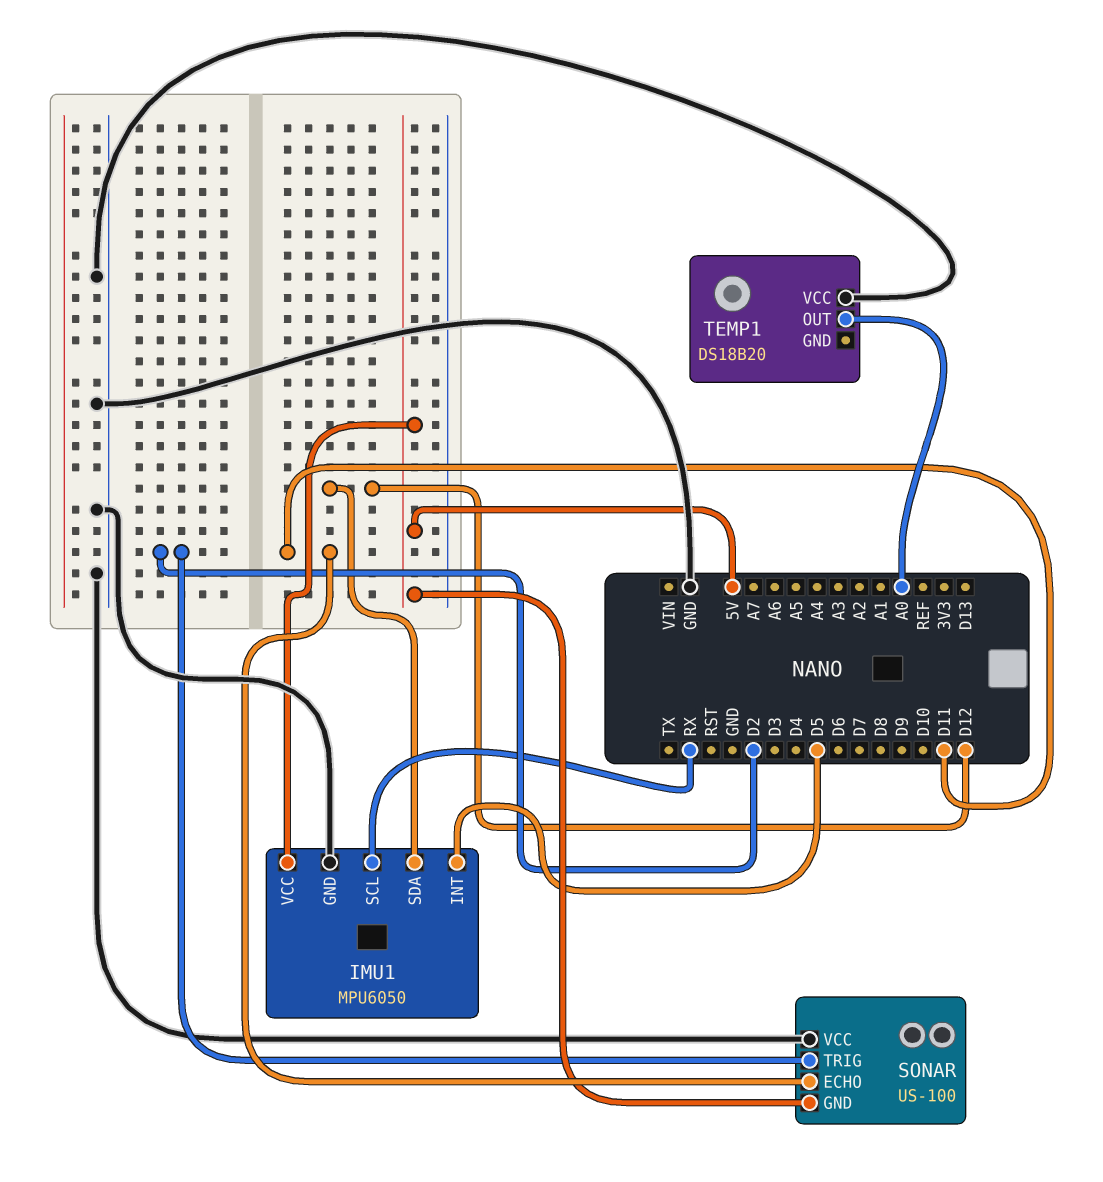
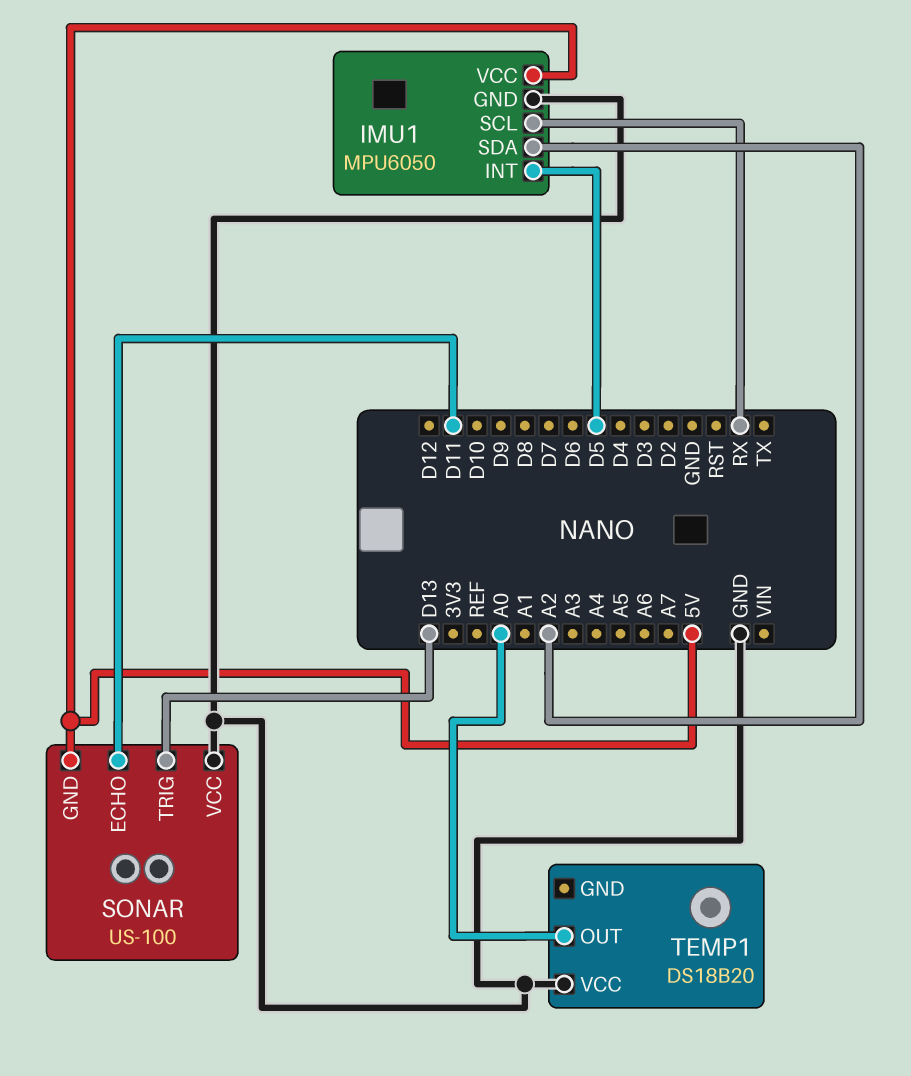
IMU1 pin SDA: D12 -> A2
SONAR pin TRIG: D2 -> D13

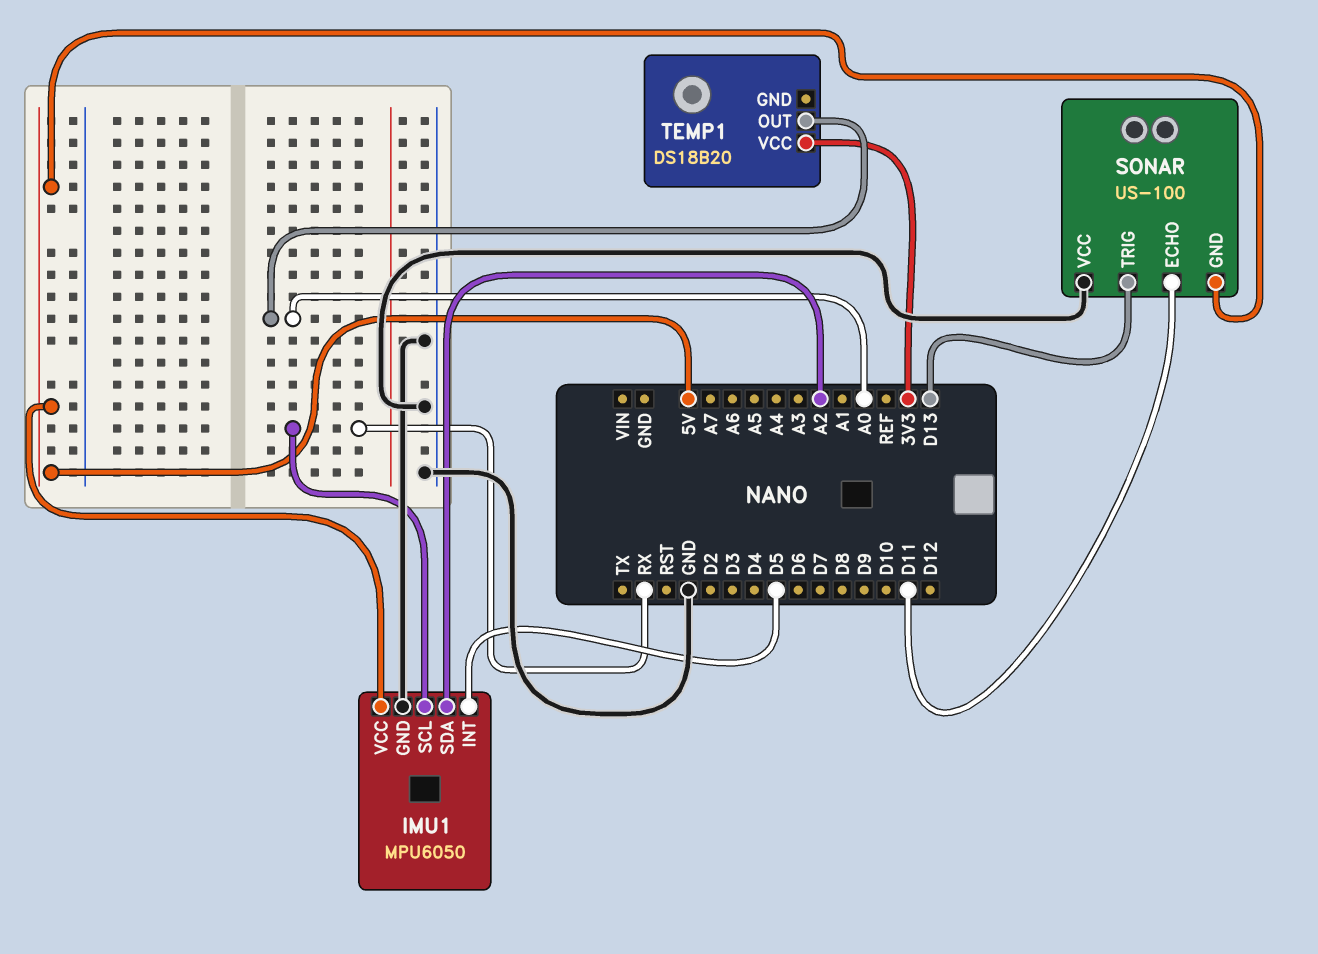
TEMP1 pin VCC: GND -> 3V3

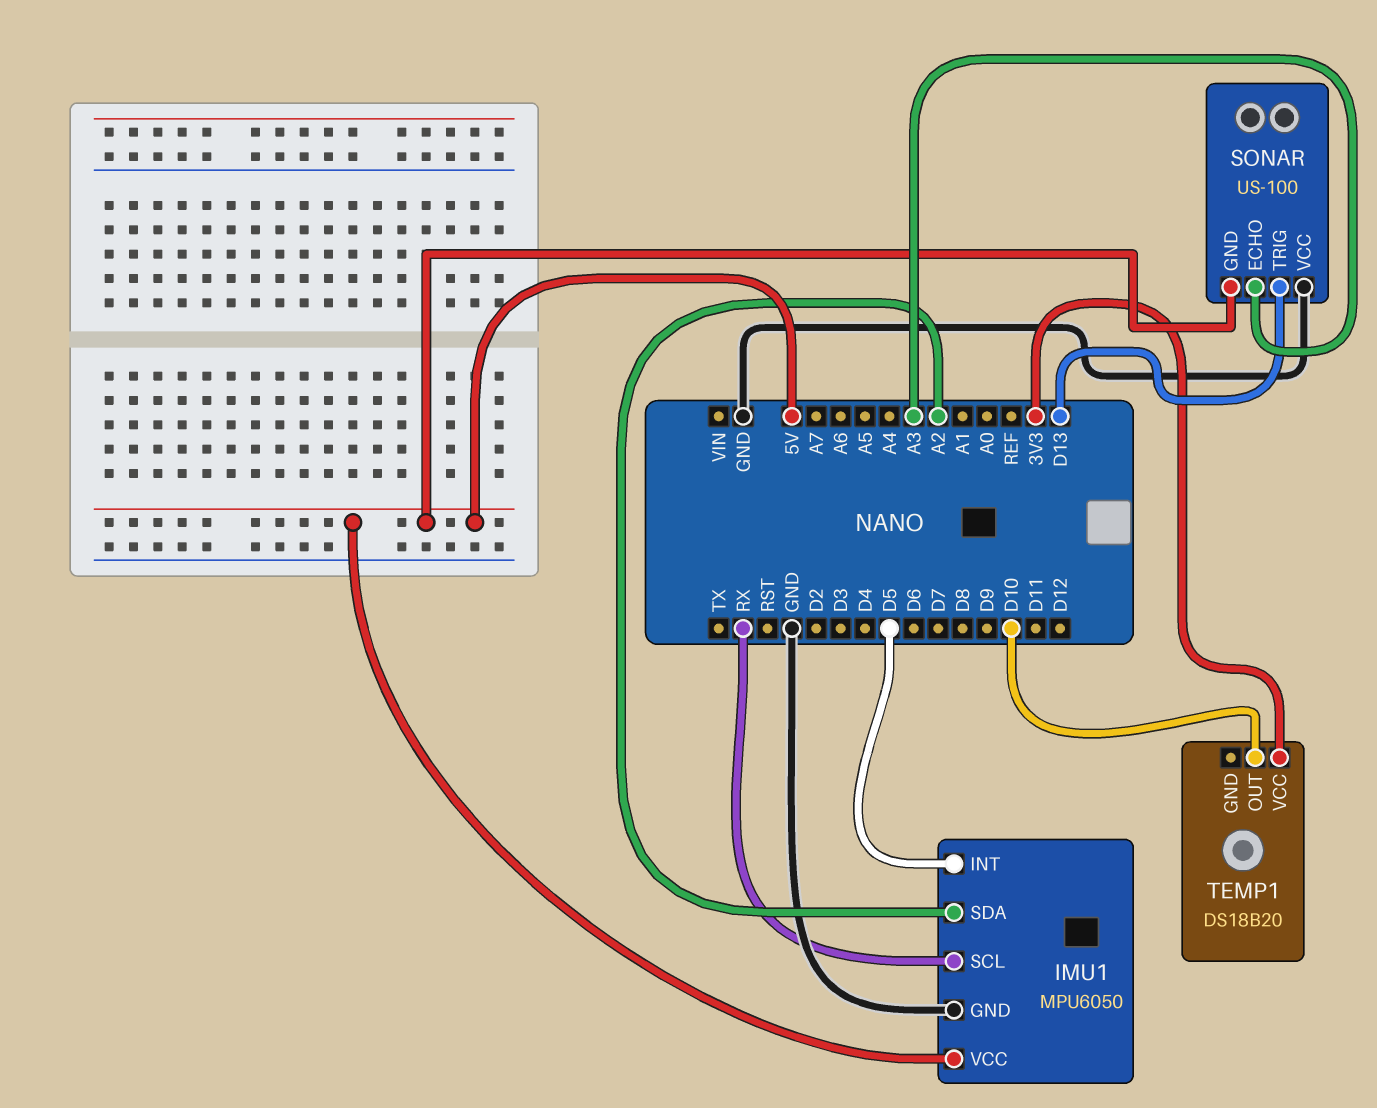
SONAR pin ECHO: D11 -> A3
TEMP1 pin OUT: A0 -> D10

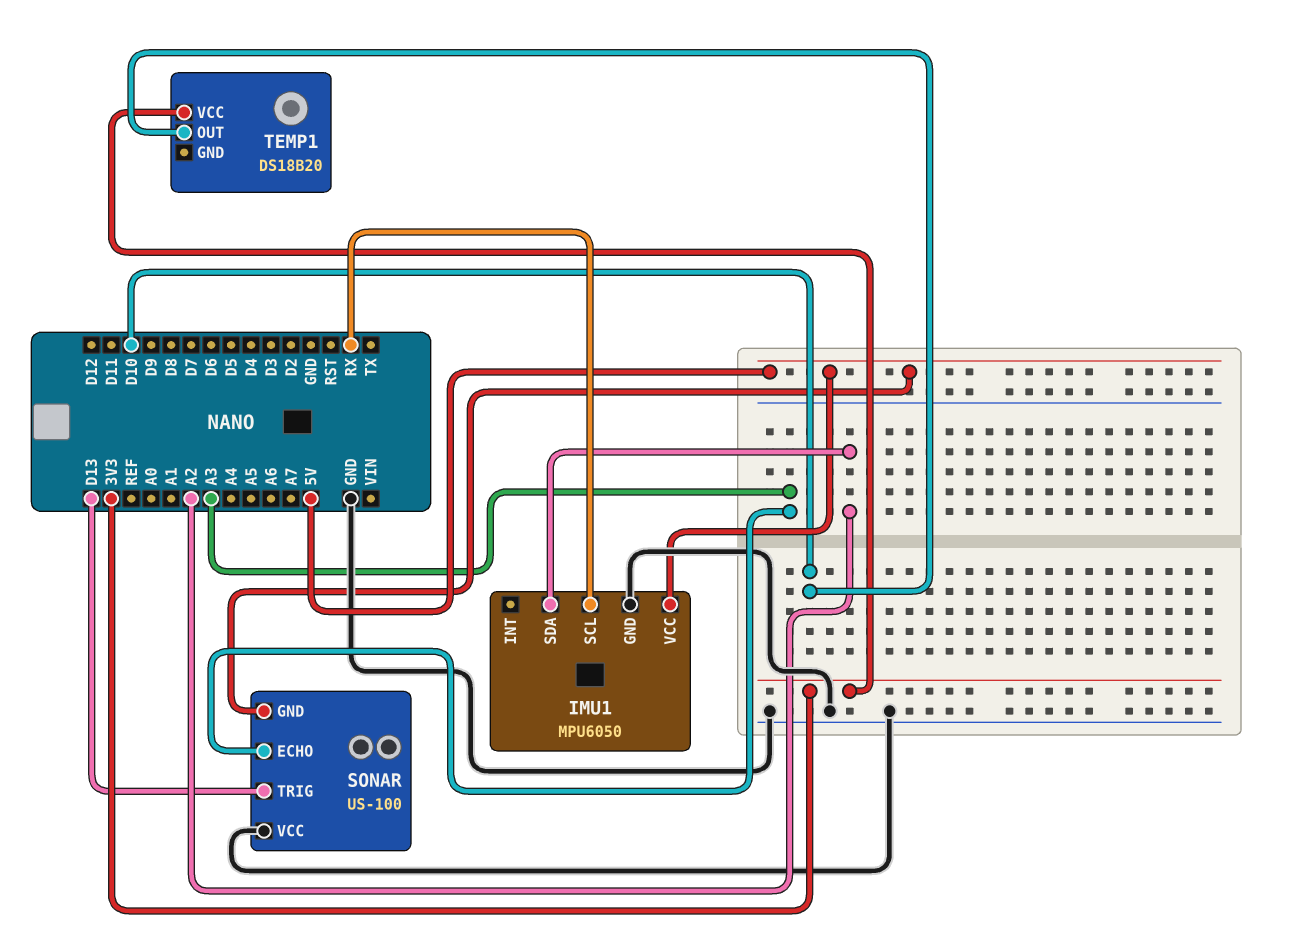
IMU1 pin INT: D5 -> none

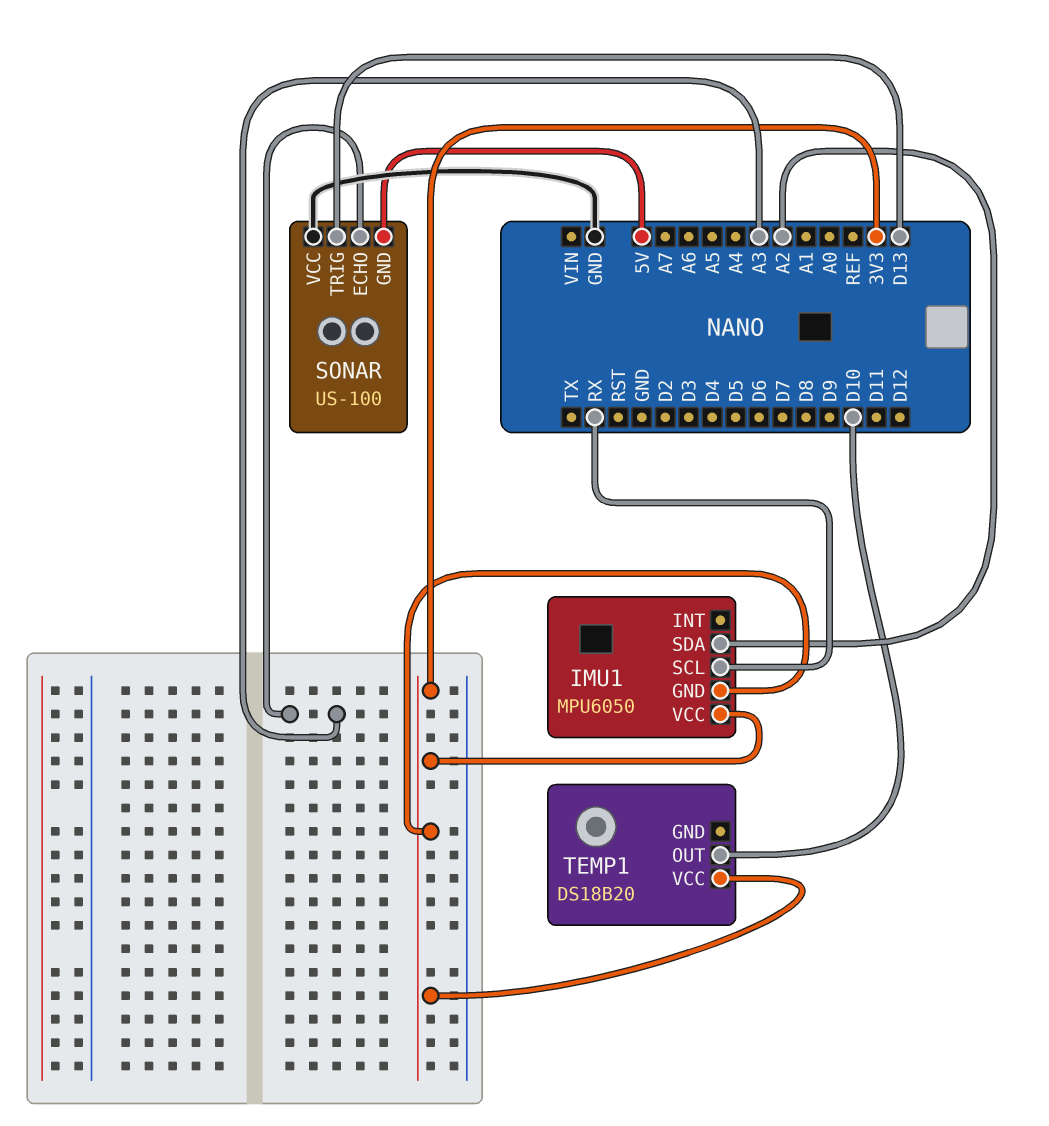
IMU1 pin GND: GND -> 3V3
IMU1 pin VCC: 5V -> 3V3

